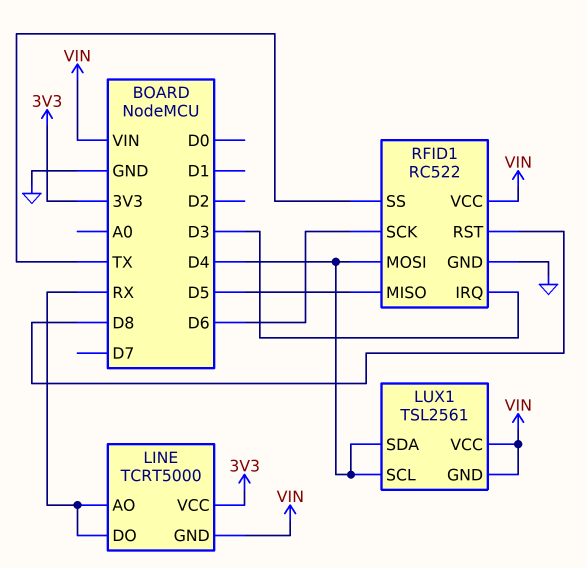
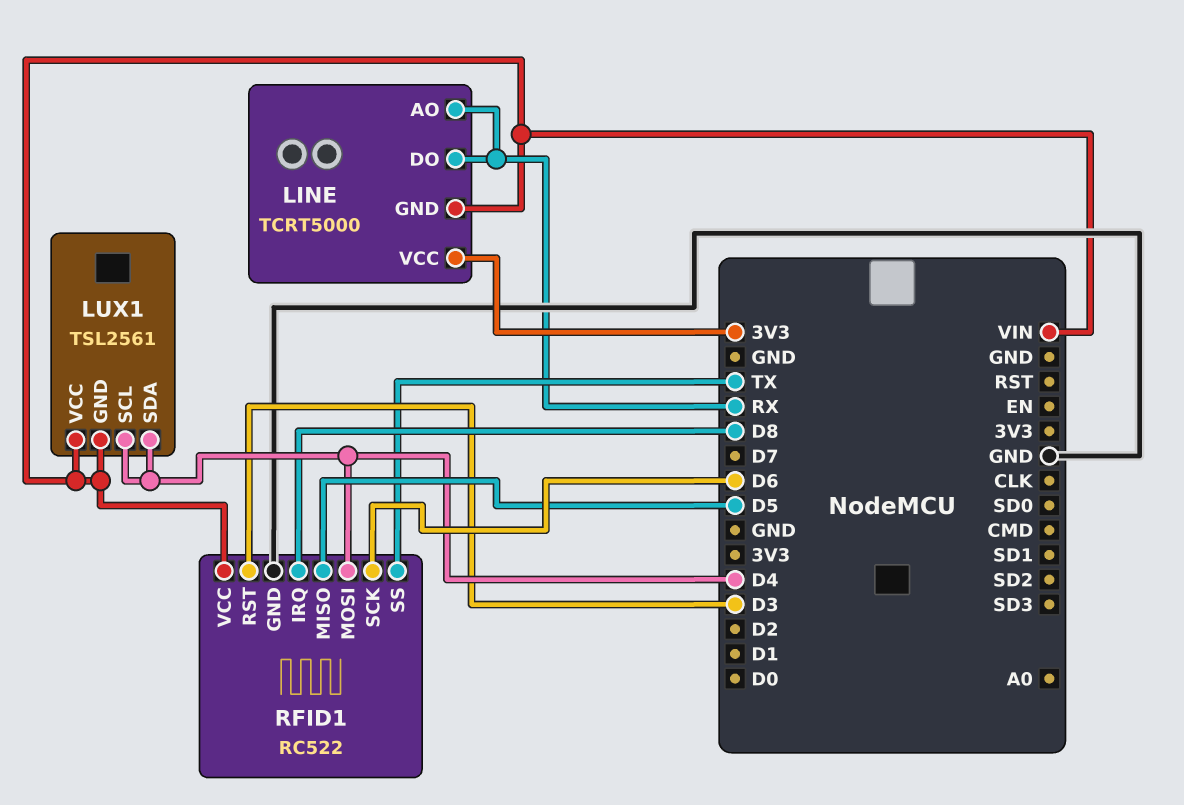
RFID1 pin IRQ: D3 -> D8
RFID1 pin RST: D8 -> D3

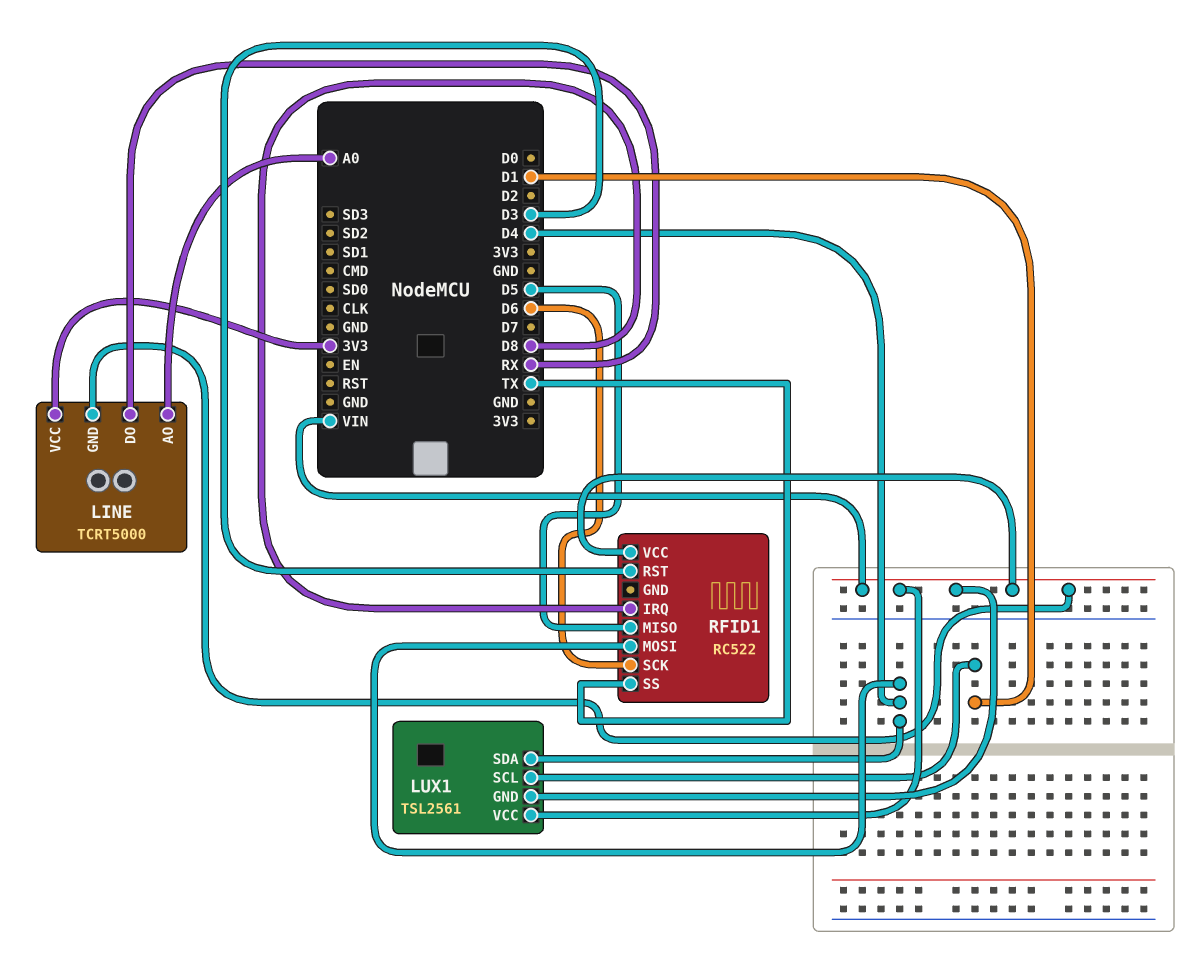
LINE pin AO: RX -> A0
LUX1 pin SCL: D4 -> D1
RFID1 pin GND: GND -> none

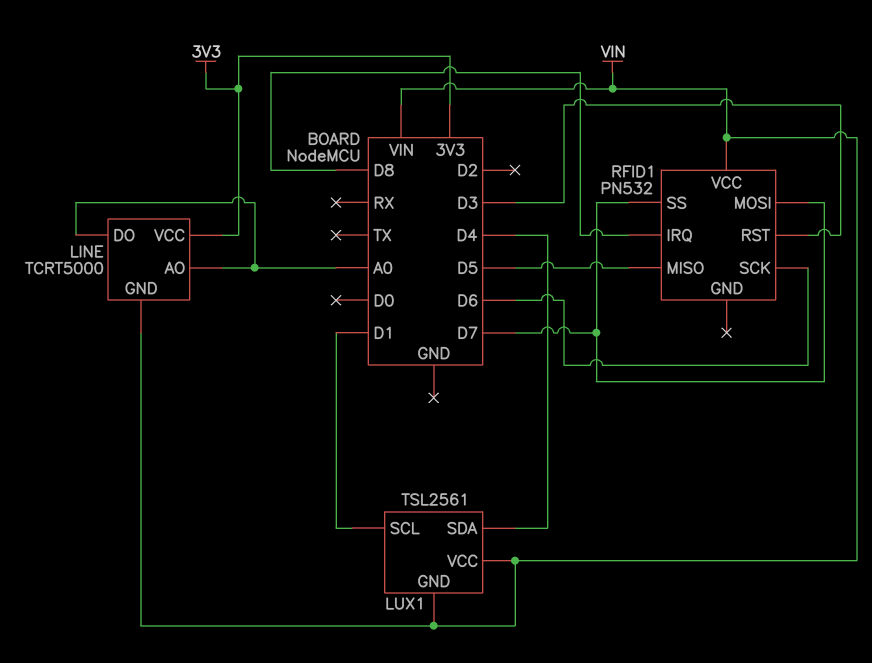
LINE pin DO: RX -> A0
RFID1: RC522 -> PN532
RFID1 pin MOSI: D4 -> D7
RFID1 pin SS: TX -> D7

